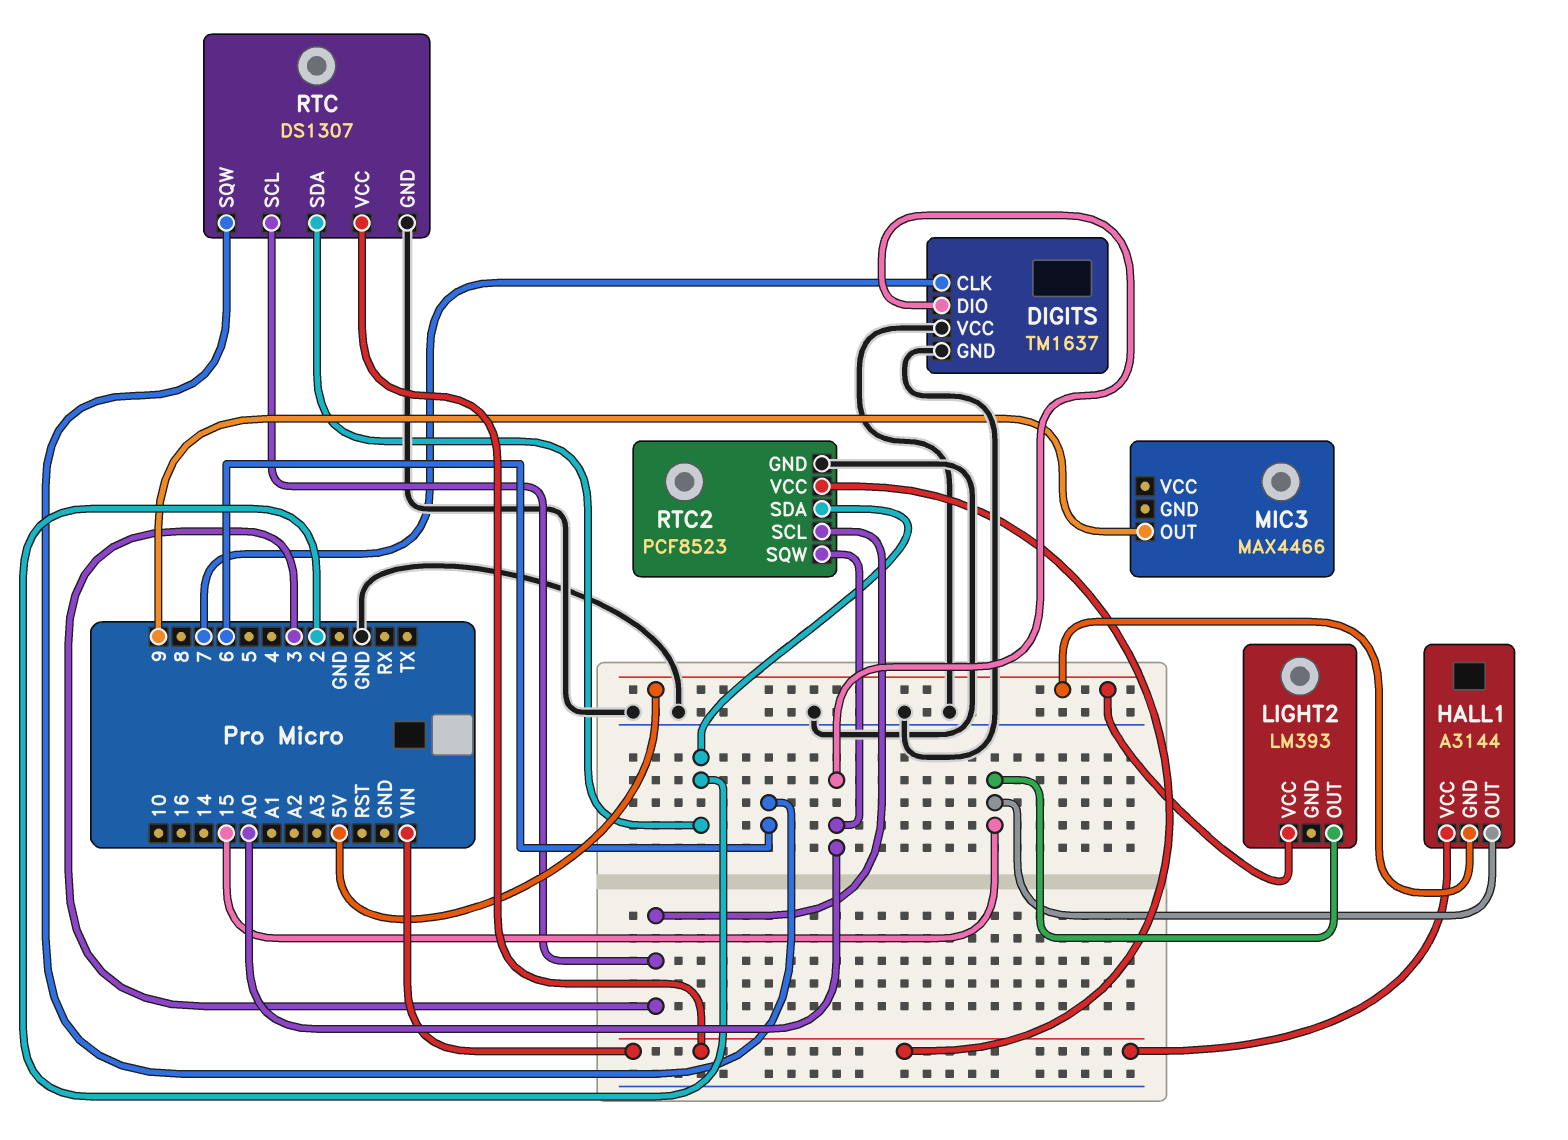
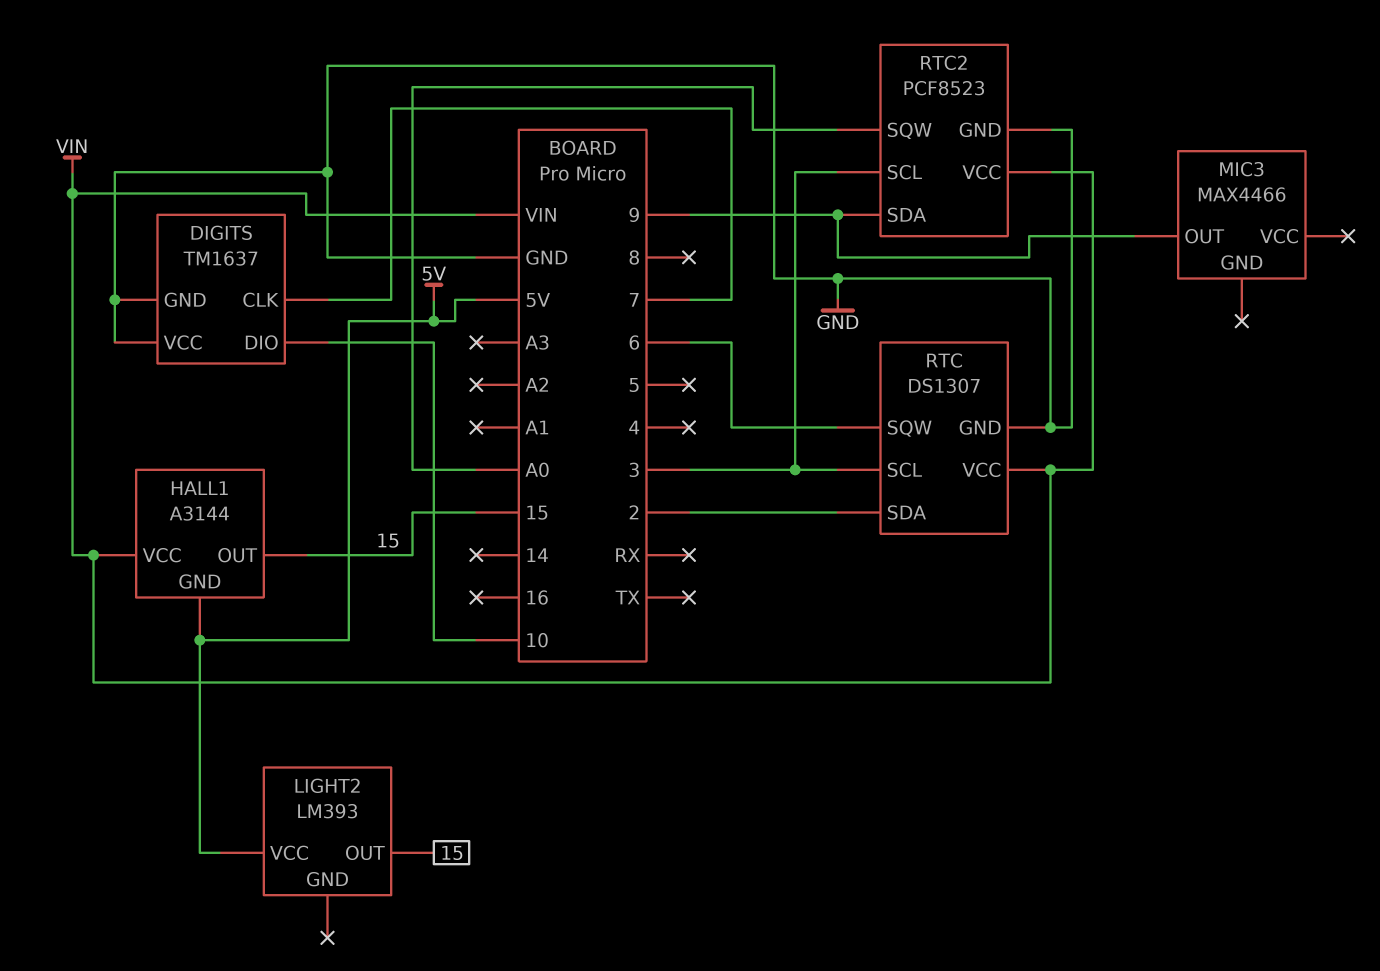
DIGITS pin DIO: A0 -> 10
RTC2 pin SDA: 2 -> 9

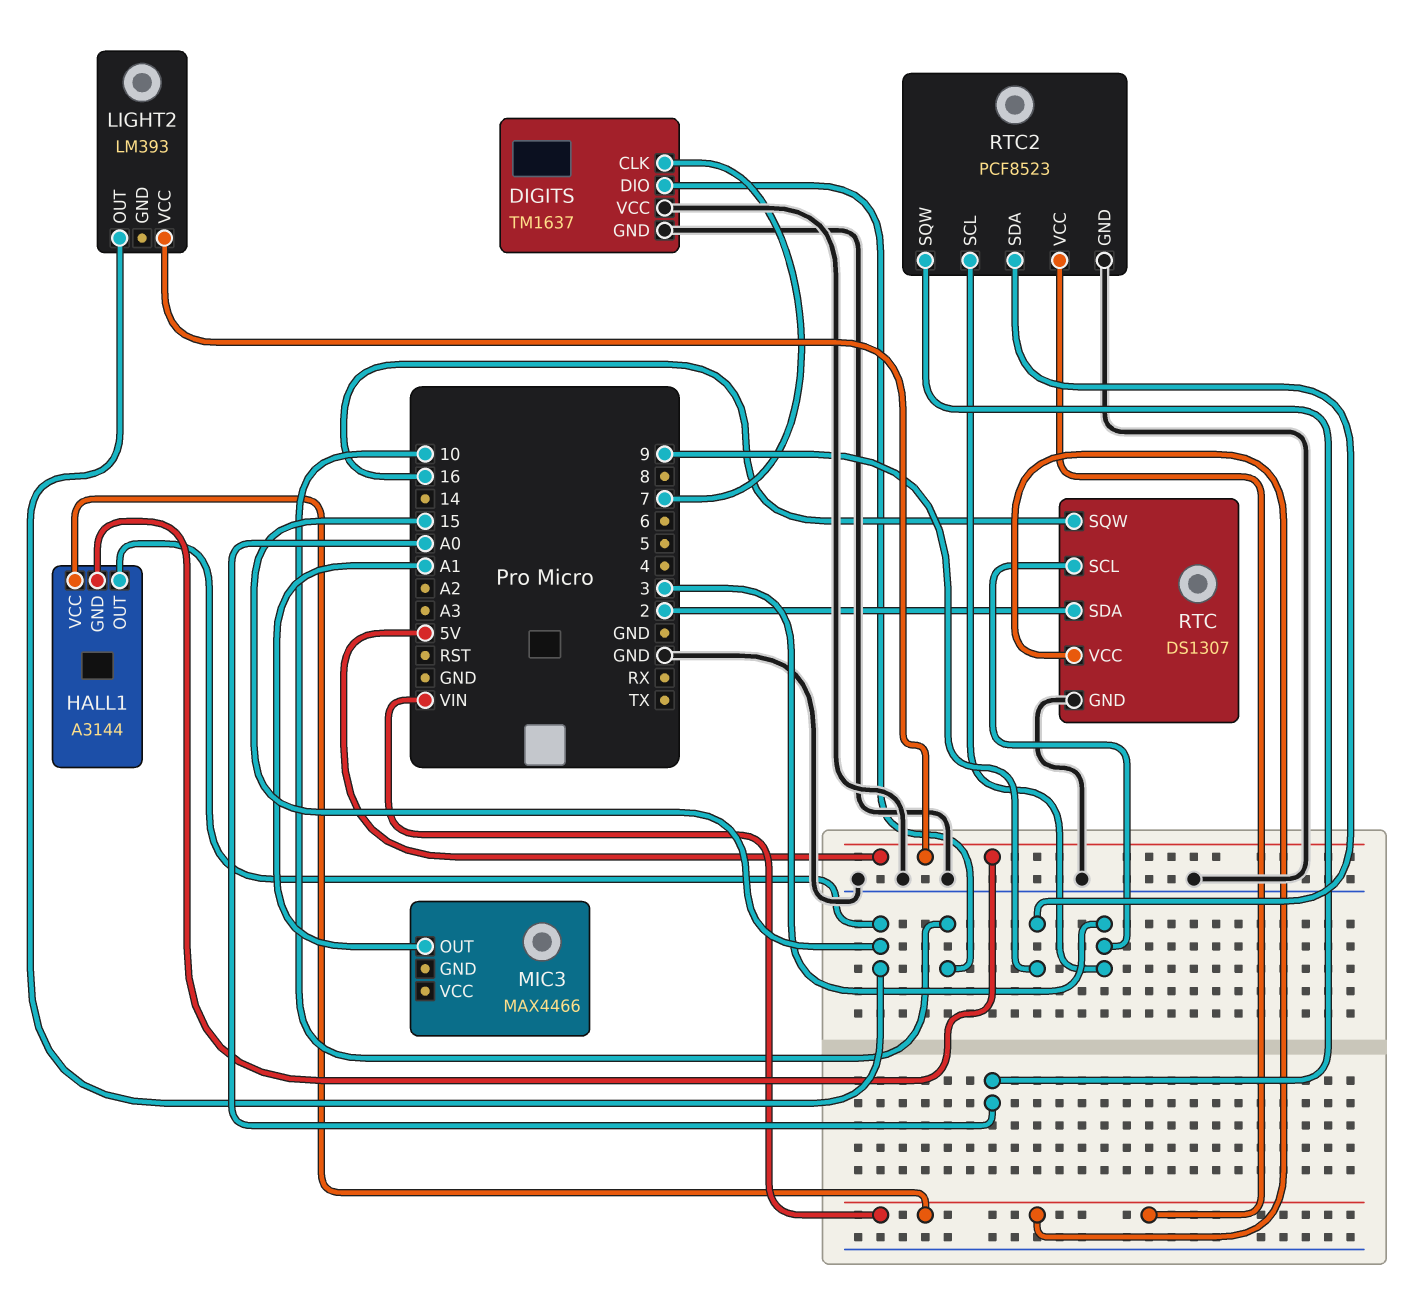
MIC3 pin OUT: 9 -> A1
RTC pin SQW: 6 -> 16

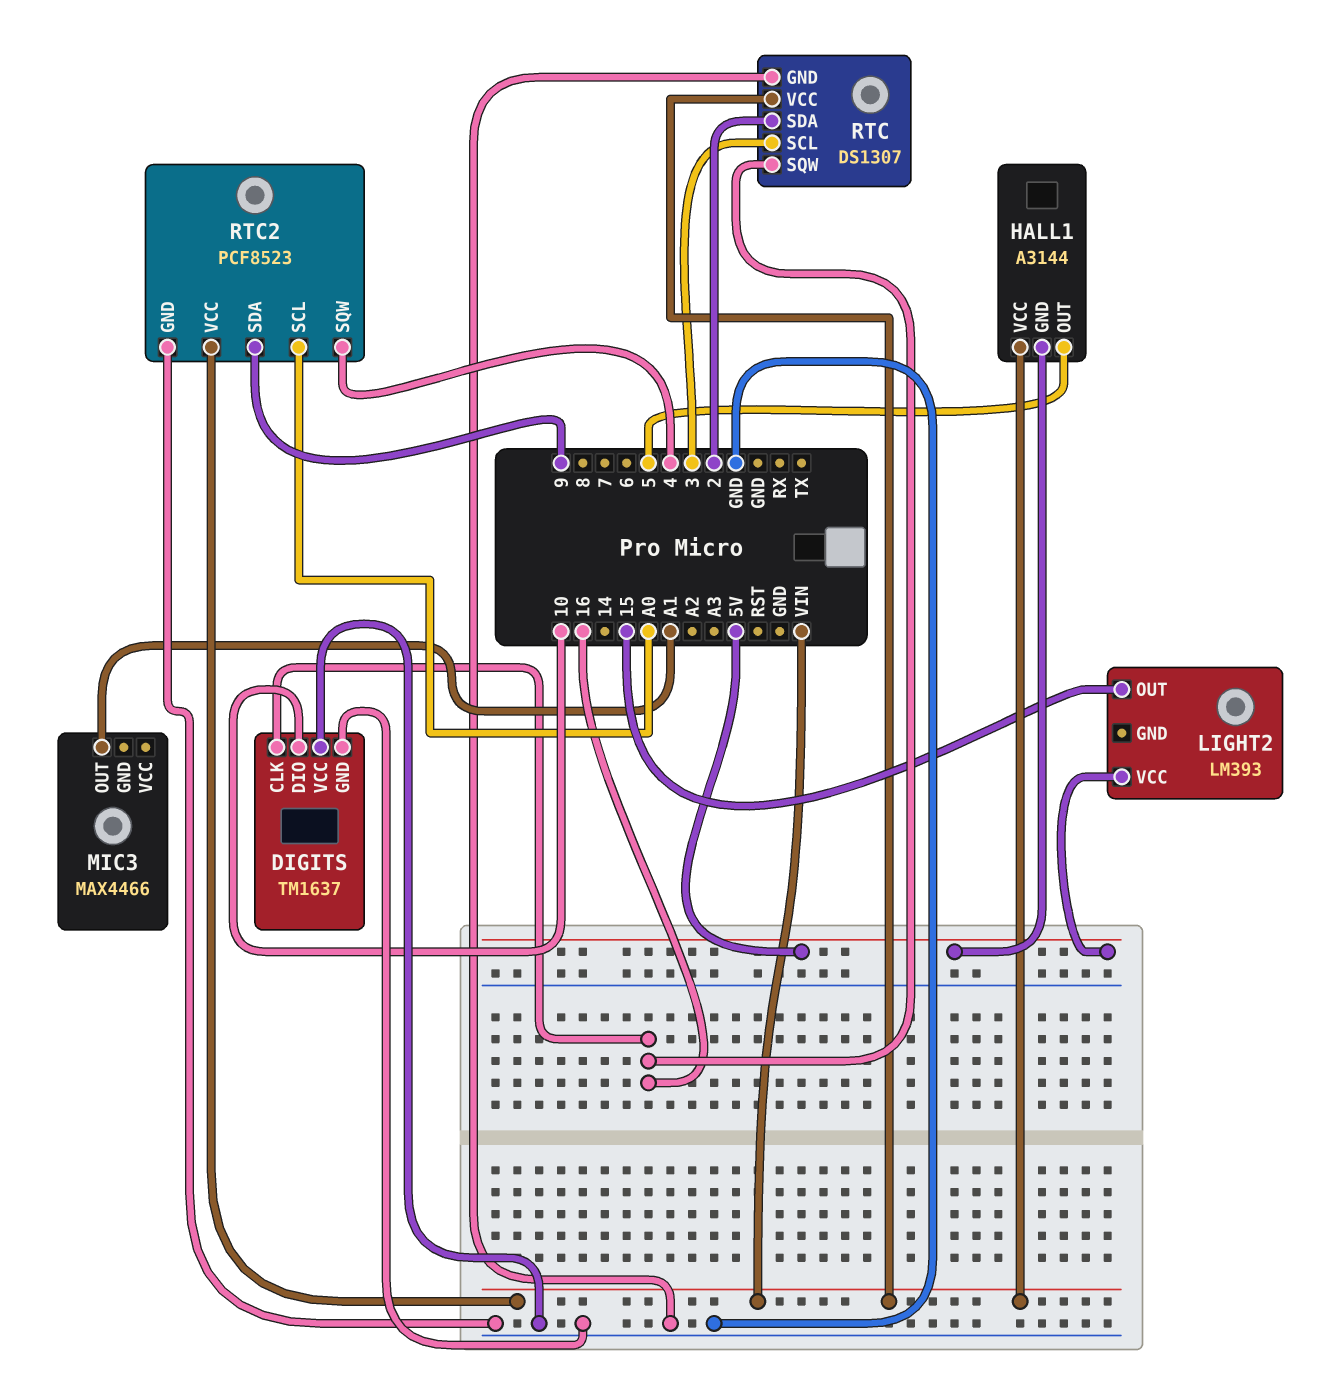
DIGITS pin CLK: 7 -> 16
HALL1 pin OUT: 15 -> 5
RTC2 pin SCL: 3 -> A0
RTC2 pin SQW: A0 -> 4

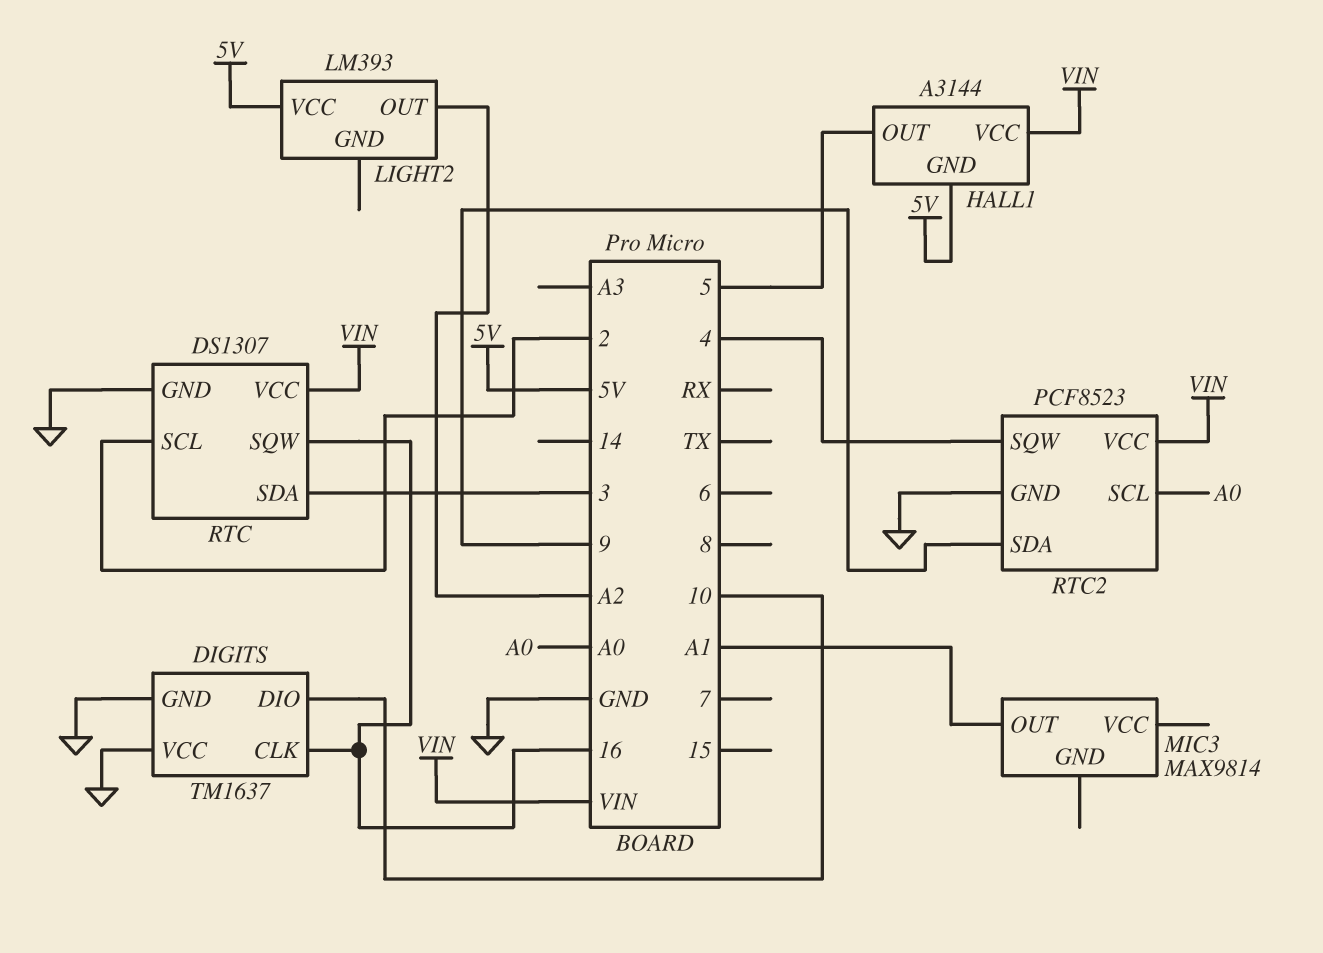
LIGHT2 pin OUT: 15 -> A2
MIC3: MAX4466 -> MAX9814
RTC pin SCL: 3 -> 2
RTC pin SDA: 2 -> 3

